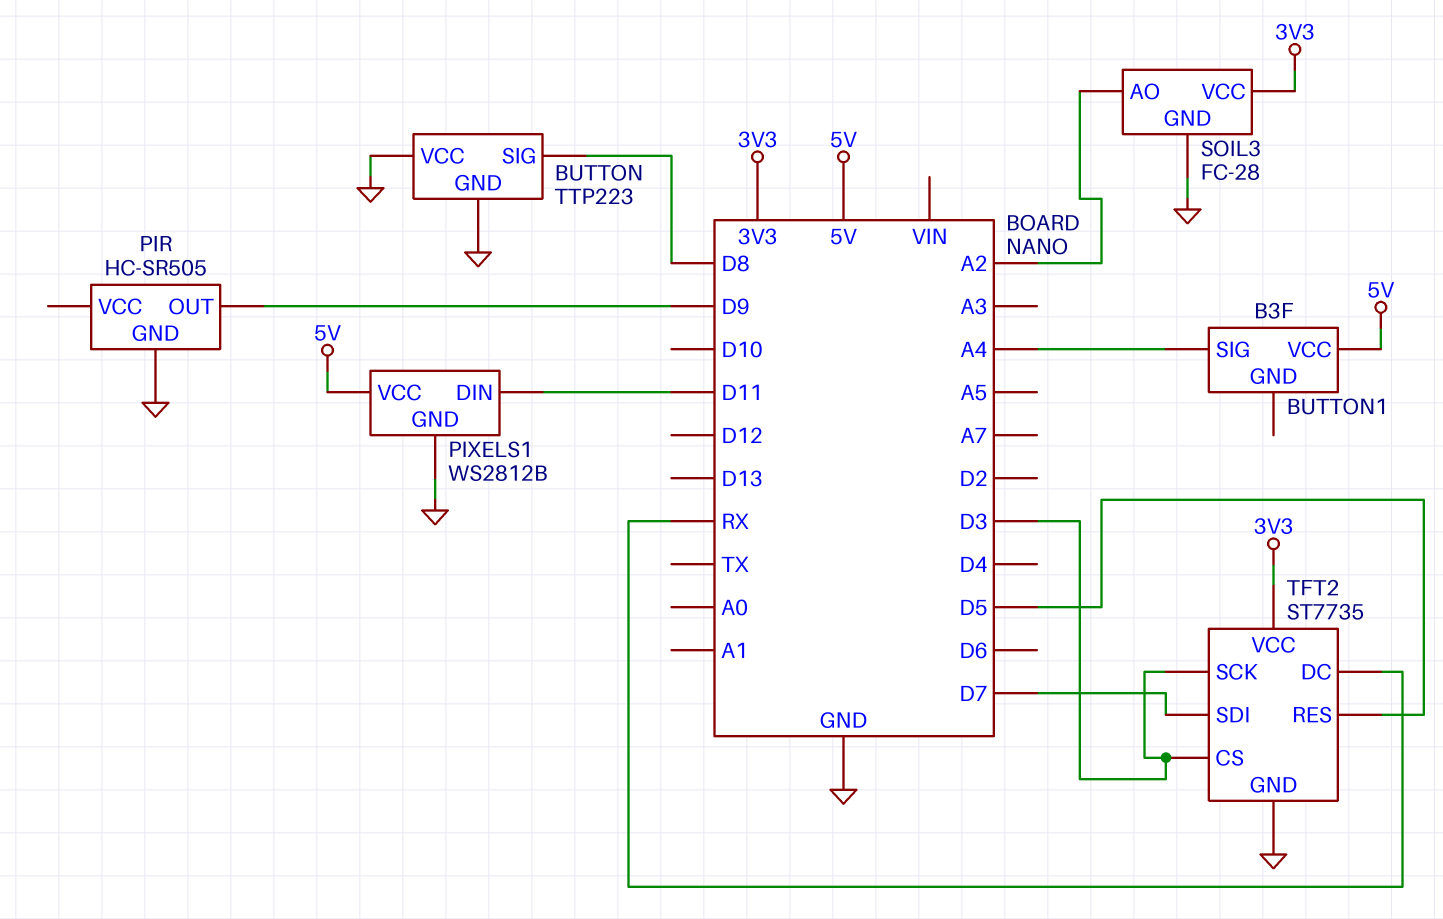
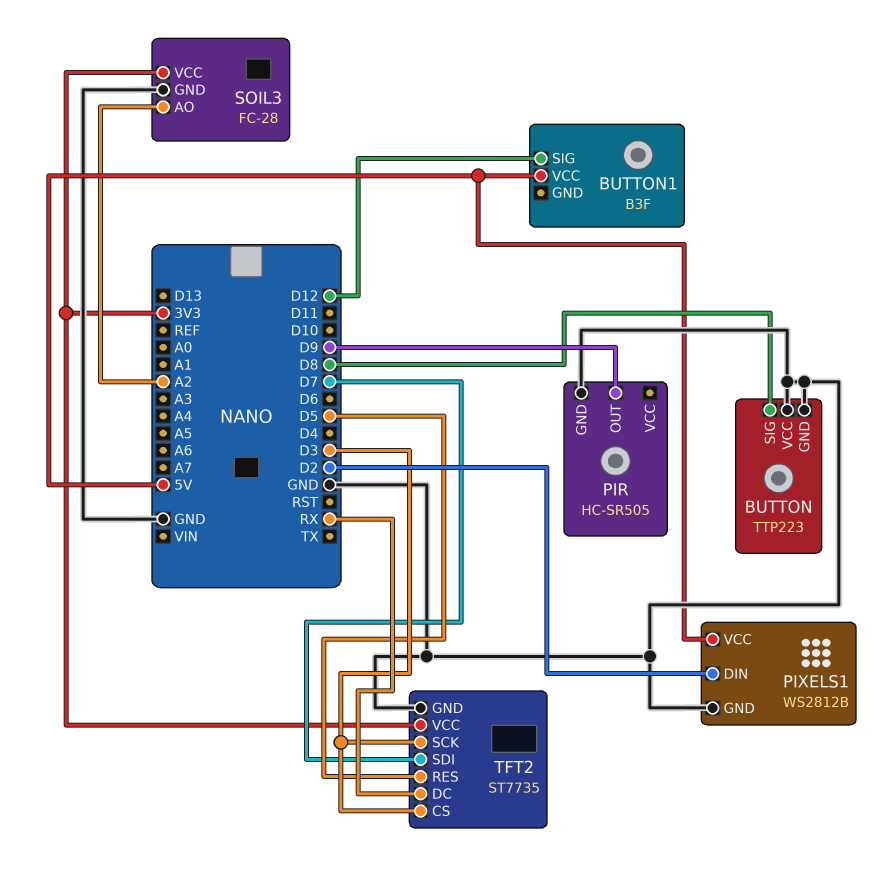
BUTTON1 pin SIG: A4 -> D12
PIXELS1 pin DIN: D11 -> D2

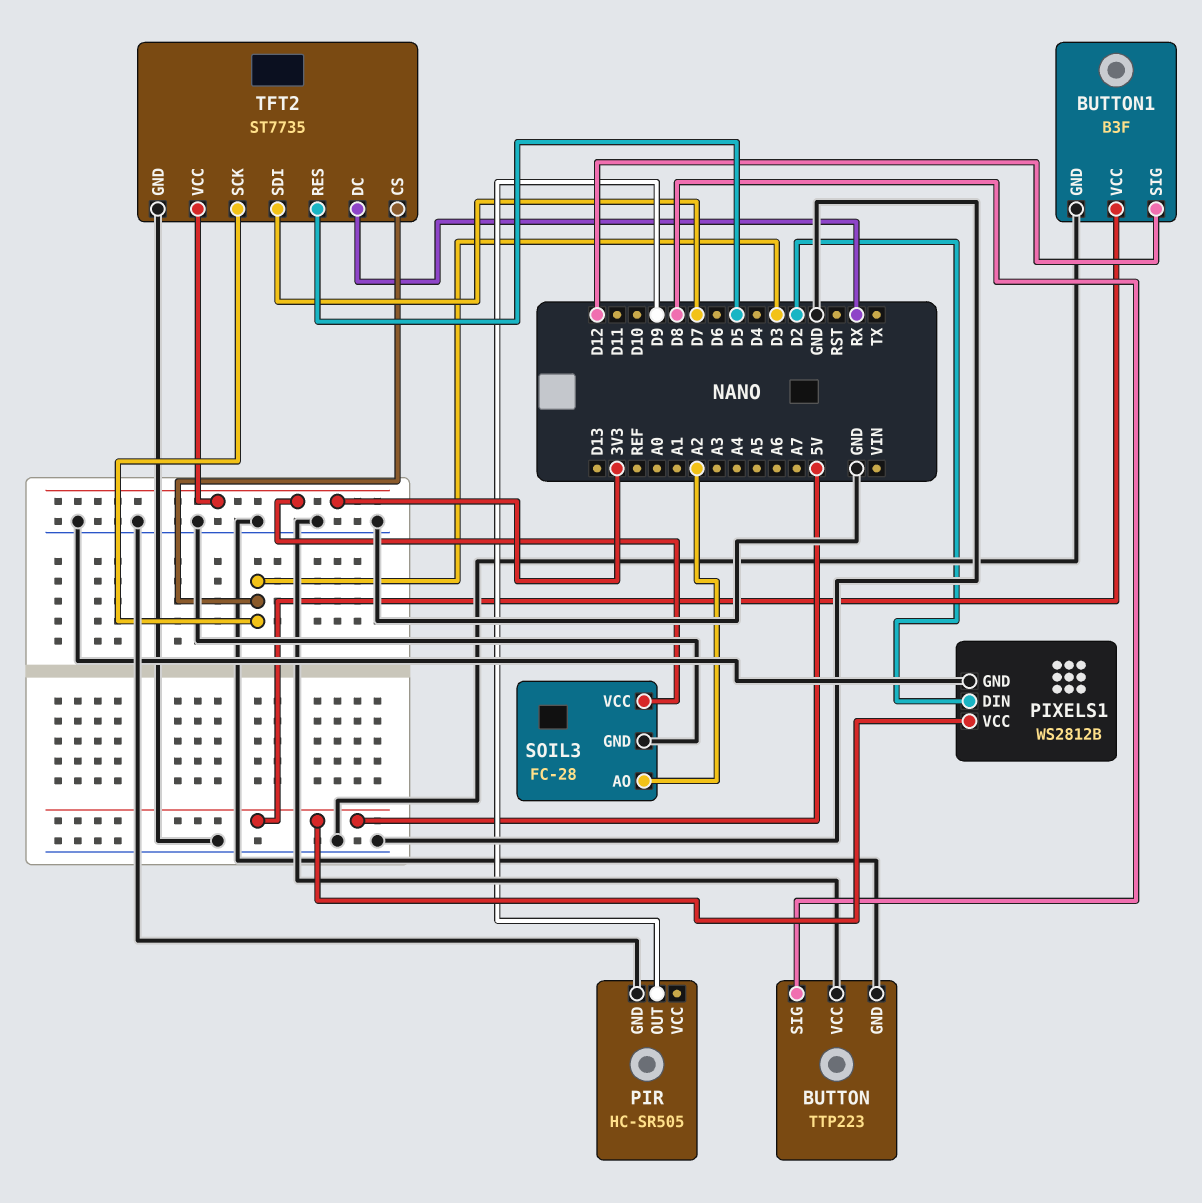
BUTTON1 pin GND: none -> GND

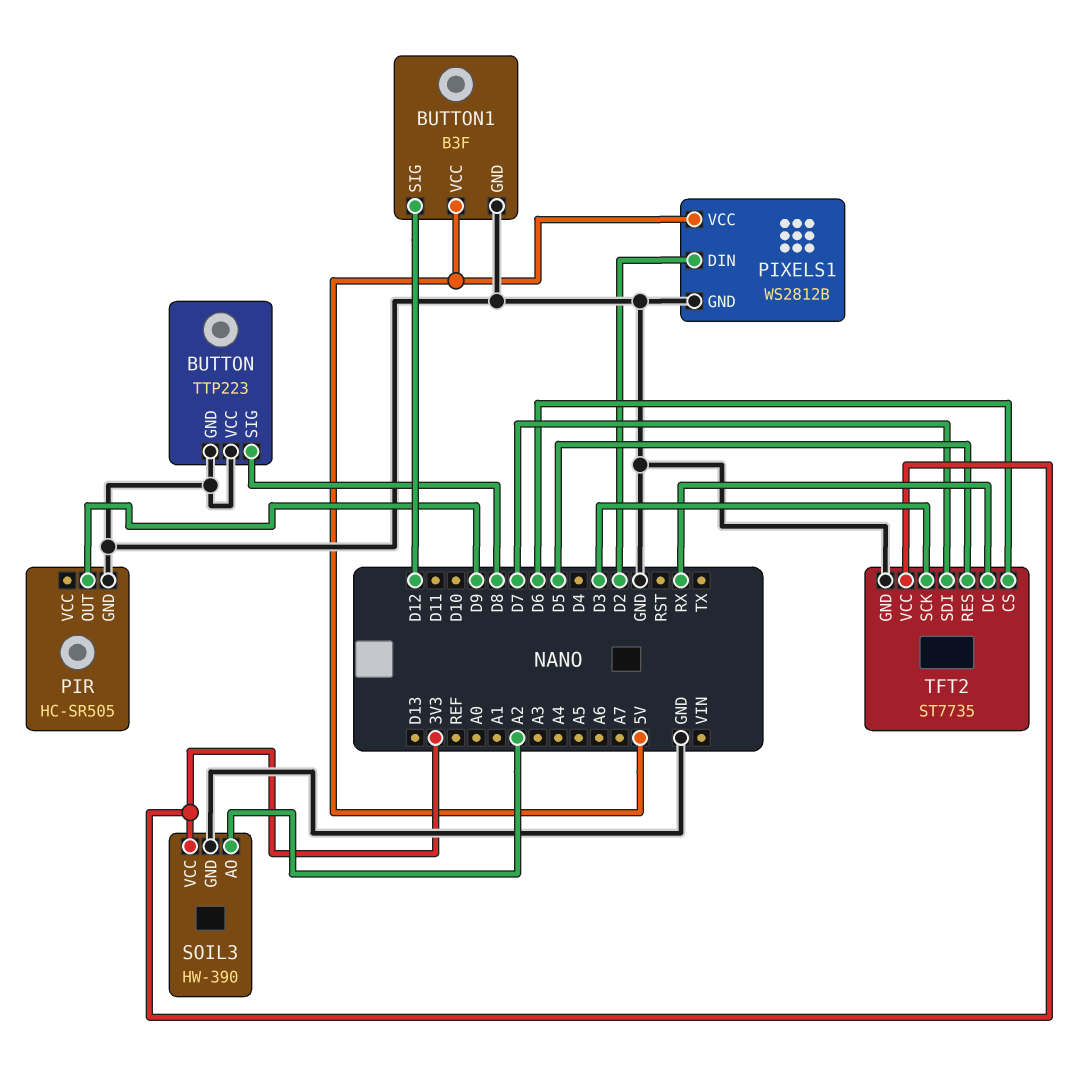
SOIL3: FC-28 -> HW-390
TFT2 pin CS: D3 -> D6

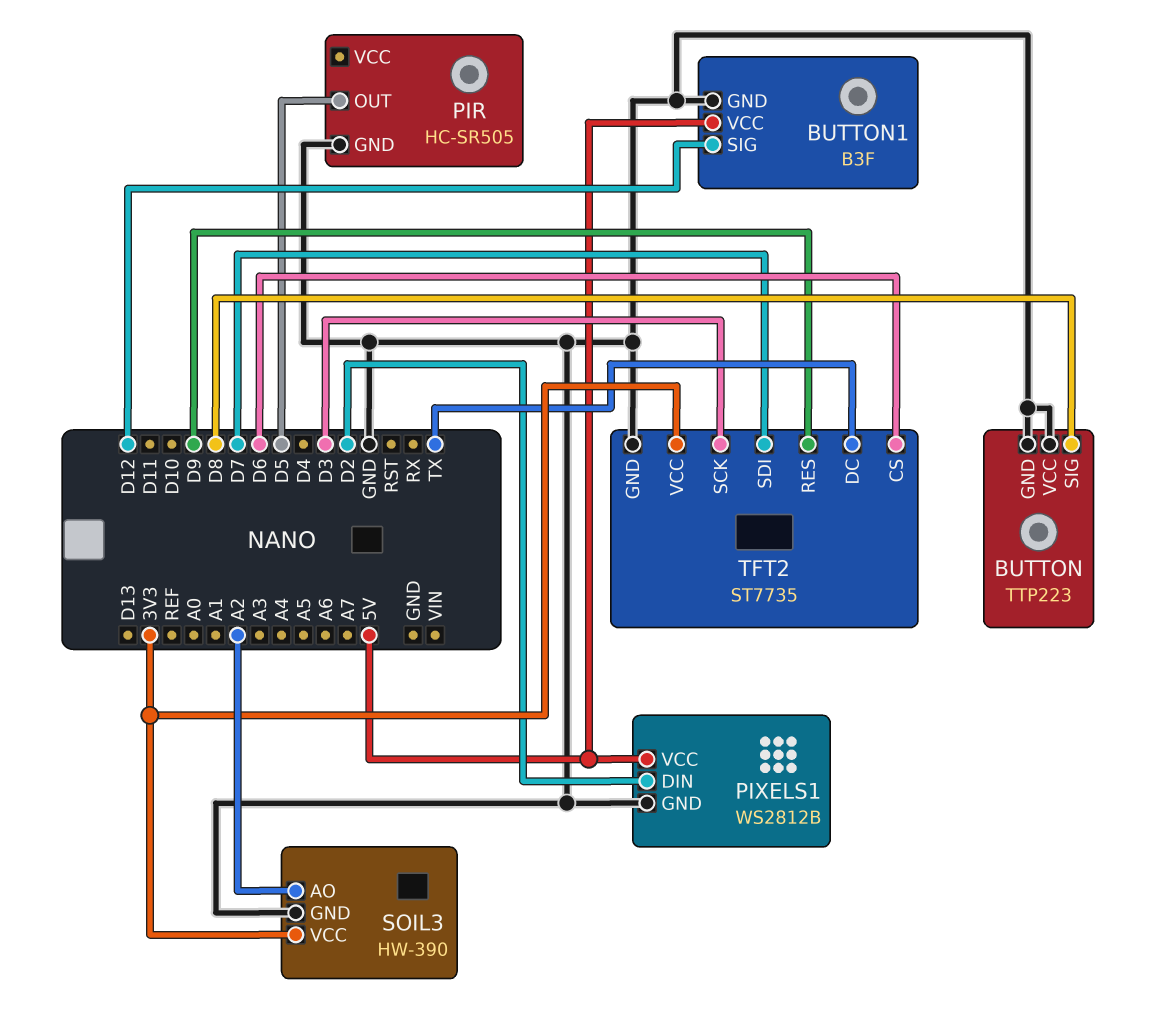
PIR pin OUT: D9 -> D5
TFT2 pin DC: RX -> TX
TFT2 pin RES: D5 -> D9

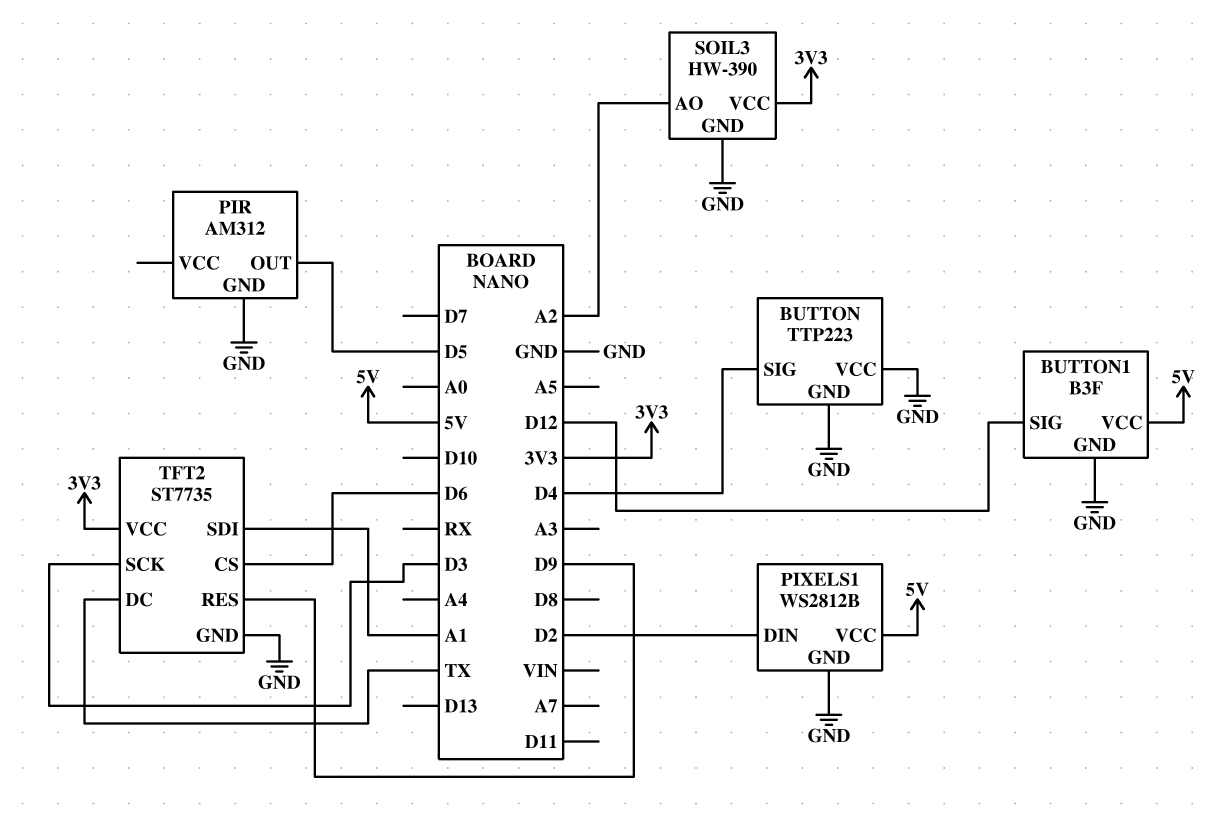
BUTTON pin SIG: D8 -> D4
PIR: HC-SR505 -> AM312
TFT2 pin SDI: D7 -> A1

